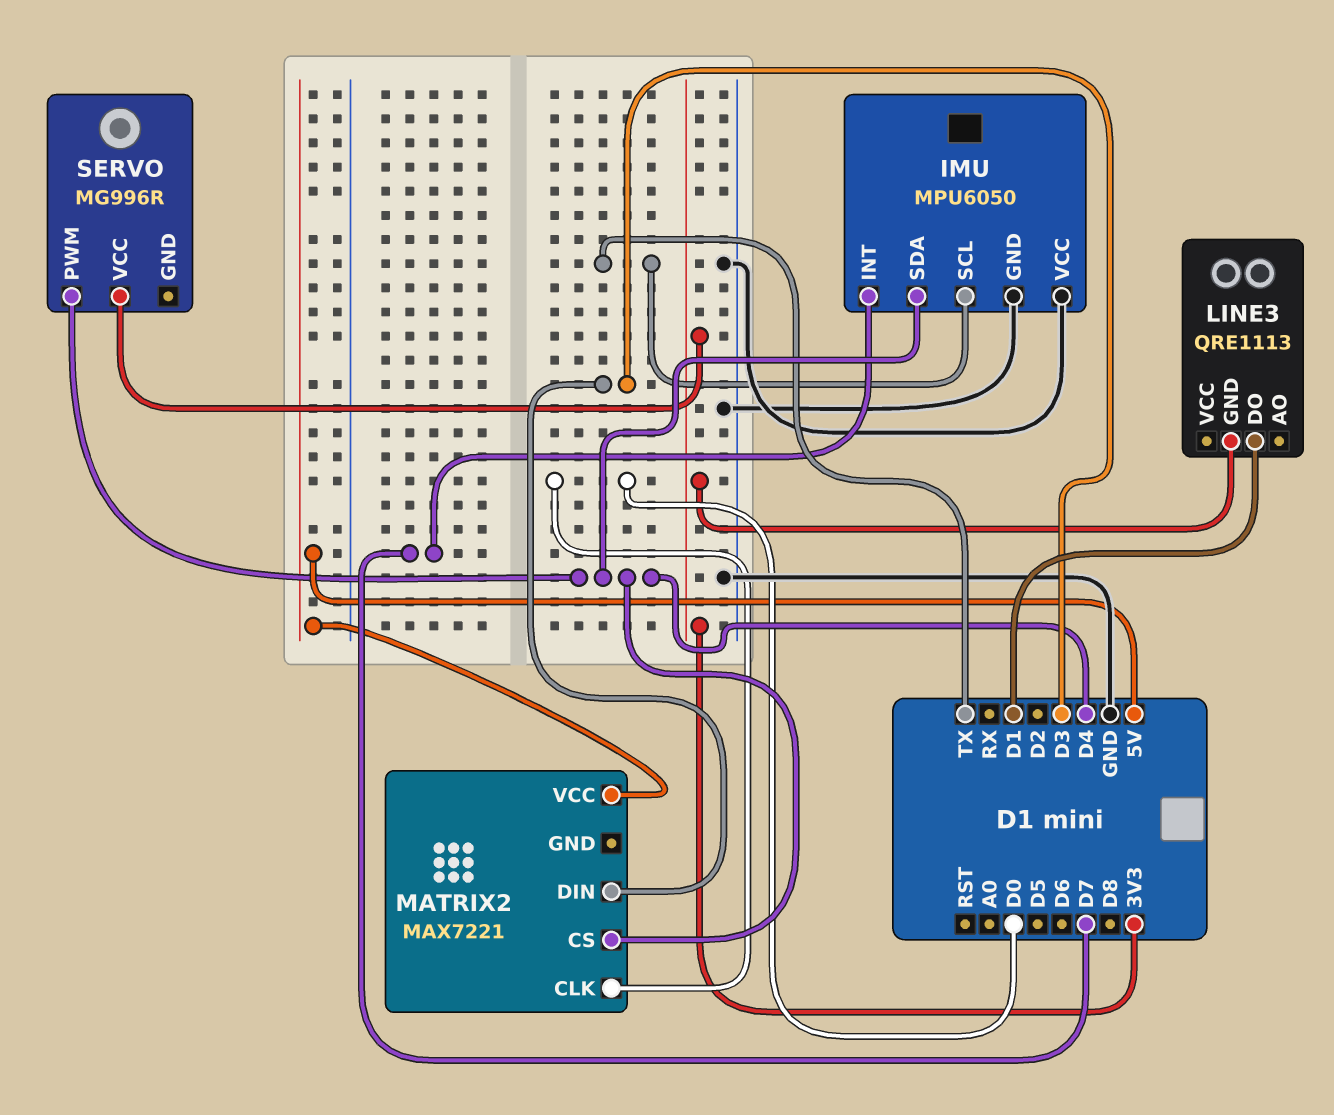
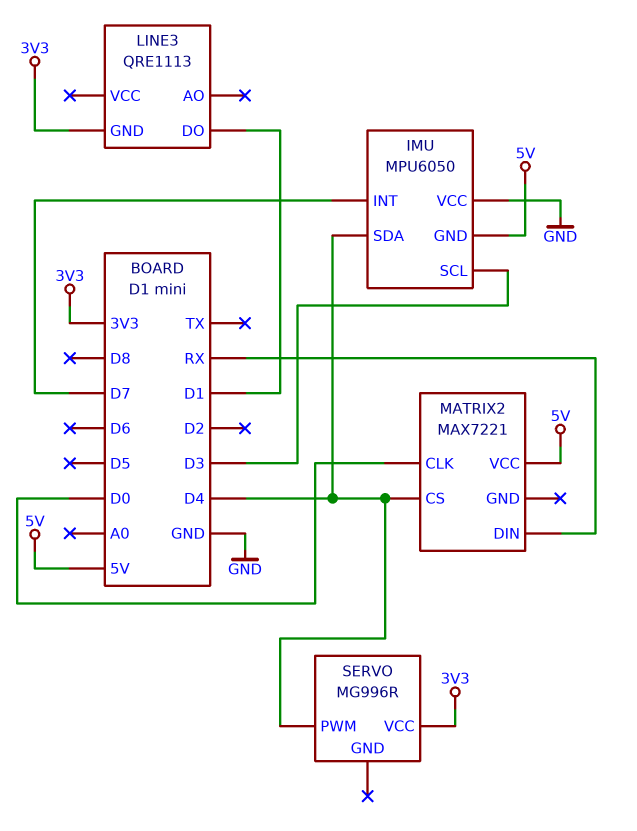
IMU pin GND: GND -> 5V
IMU pin SCL: TX -> D3
MATRIX2 pin DIN: D3 -> RX

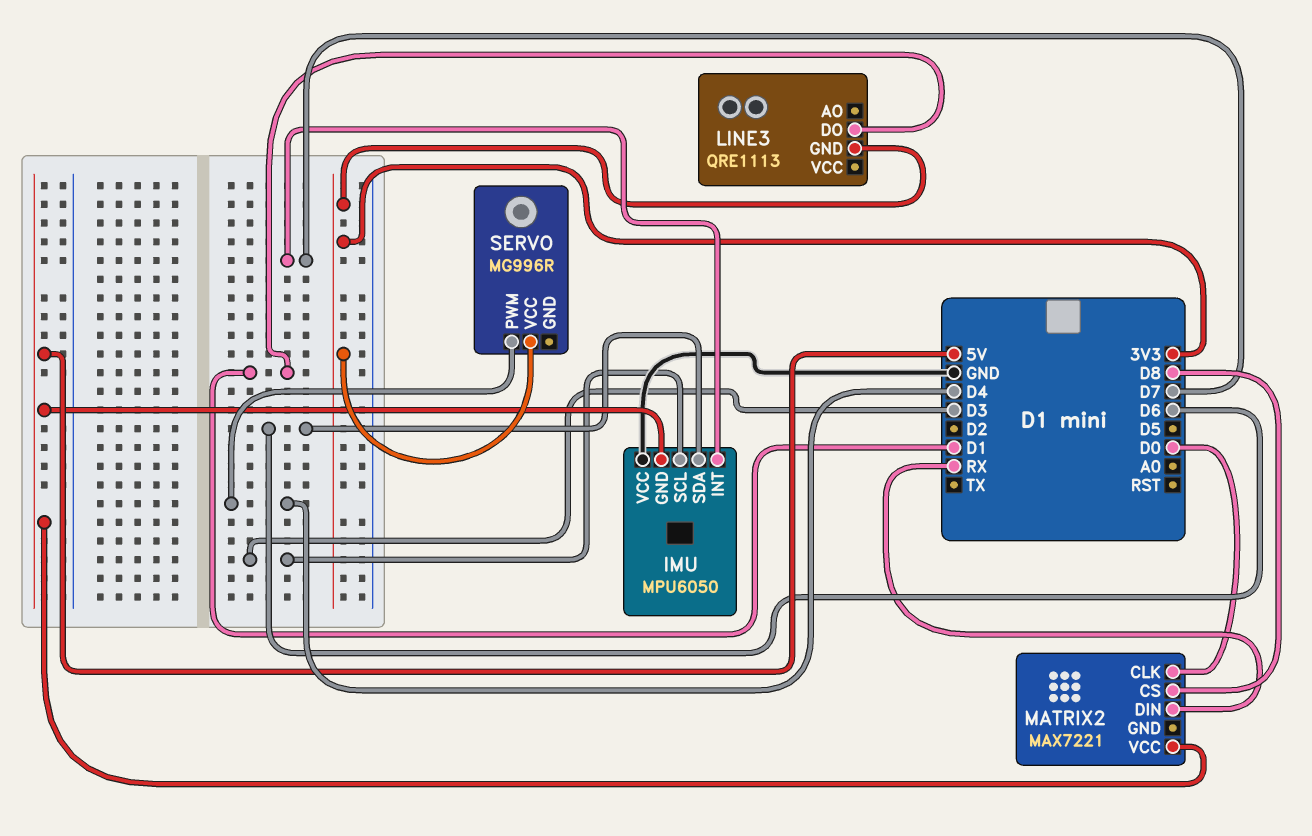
IMU pin SDA: D4 -> D6
MATRIX2 pin CS: D4 -> D8

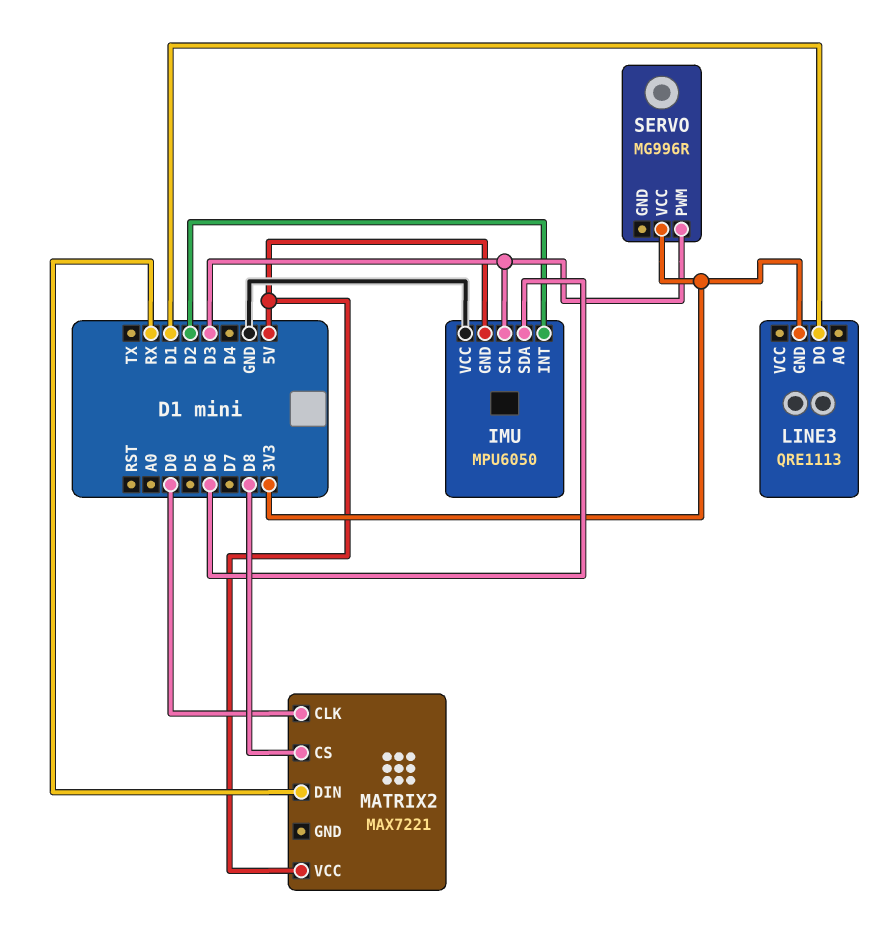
IMU pin INT: D7 -> D2
SERVO pin PWM: D4 -> D3

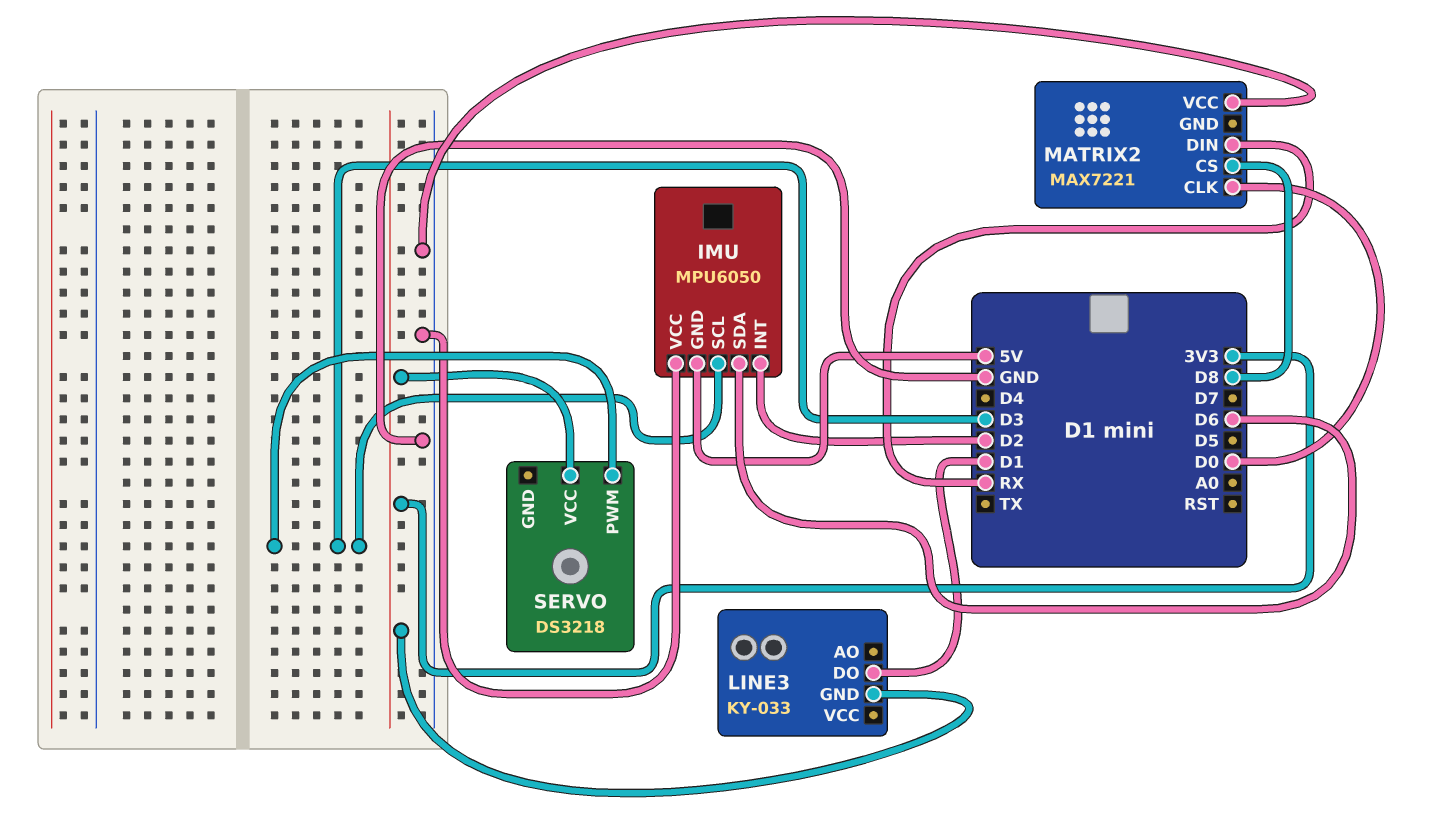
LINE3: QRE1113 -> KY-033
MATRIX2 pin VCC: 5V -> GND
SERVO: MG996R -> DS3218

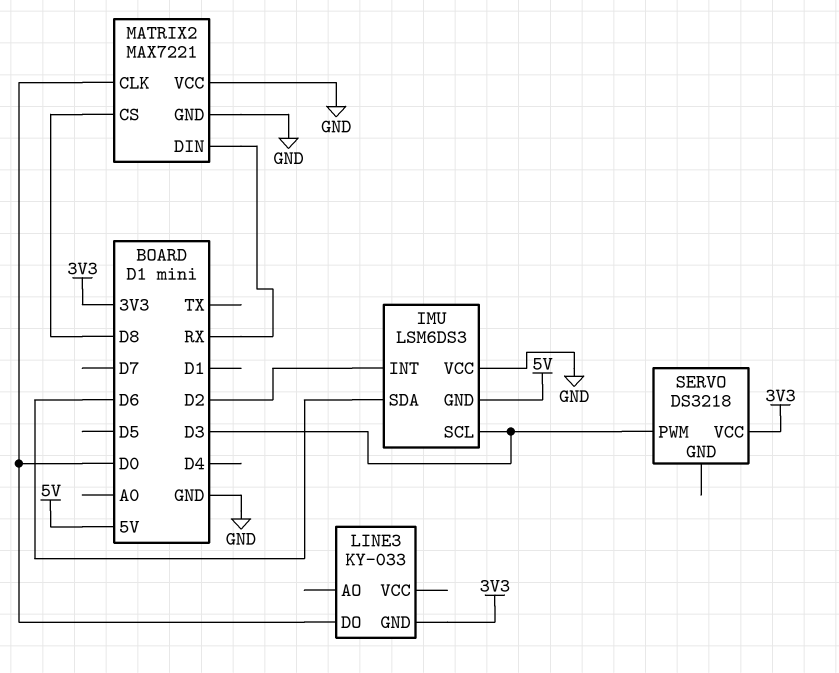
IMU: MPU6050 -> LSM6DS3
LINE3 pin DO: D1 -> D0
MATRIX2 pin GND: none -> GND

